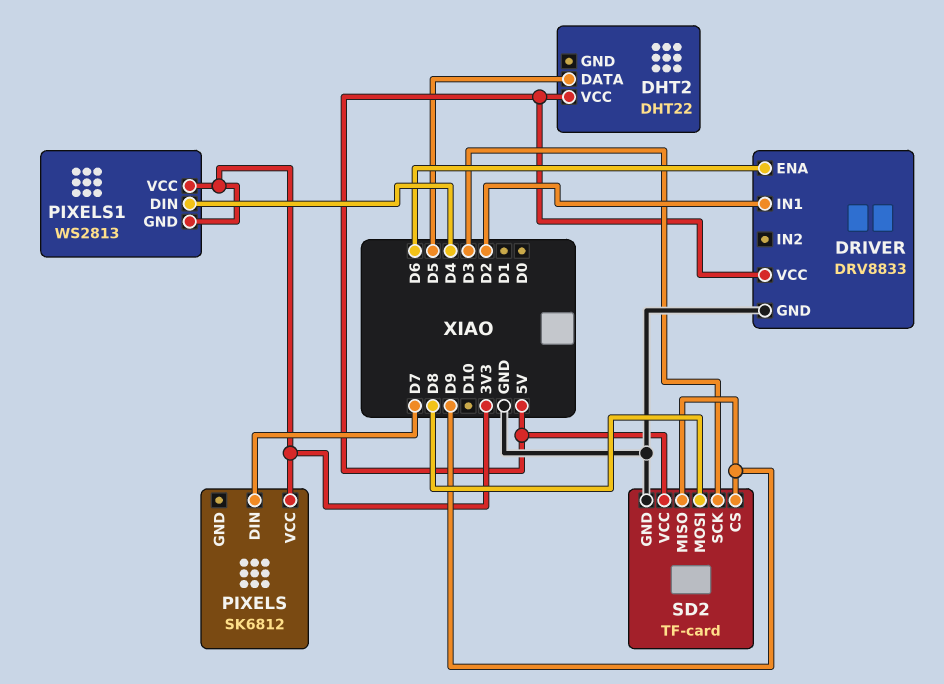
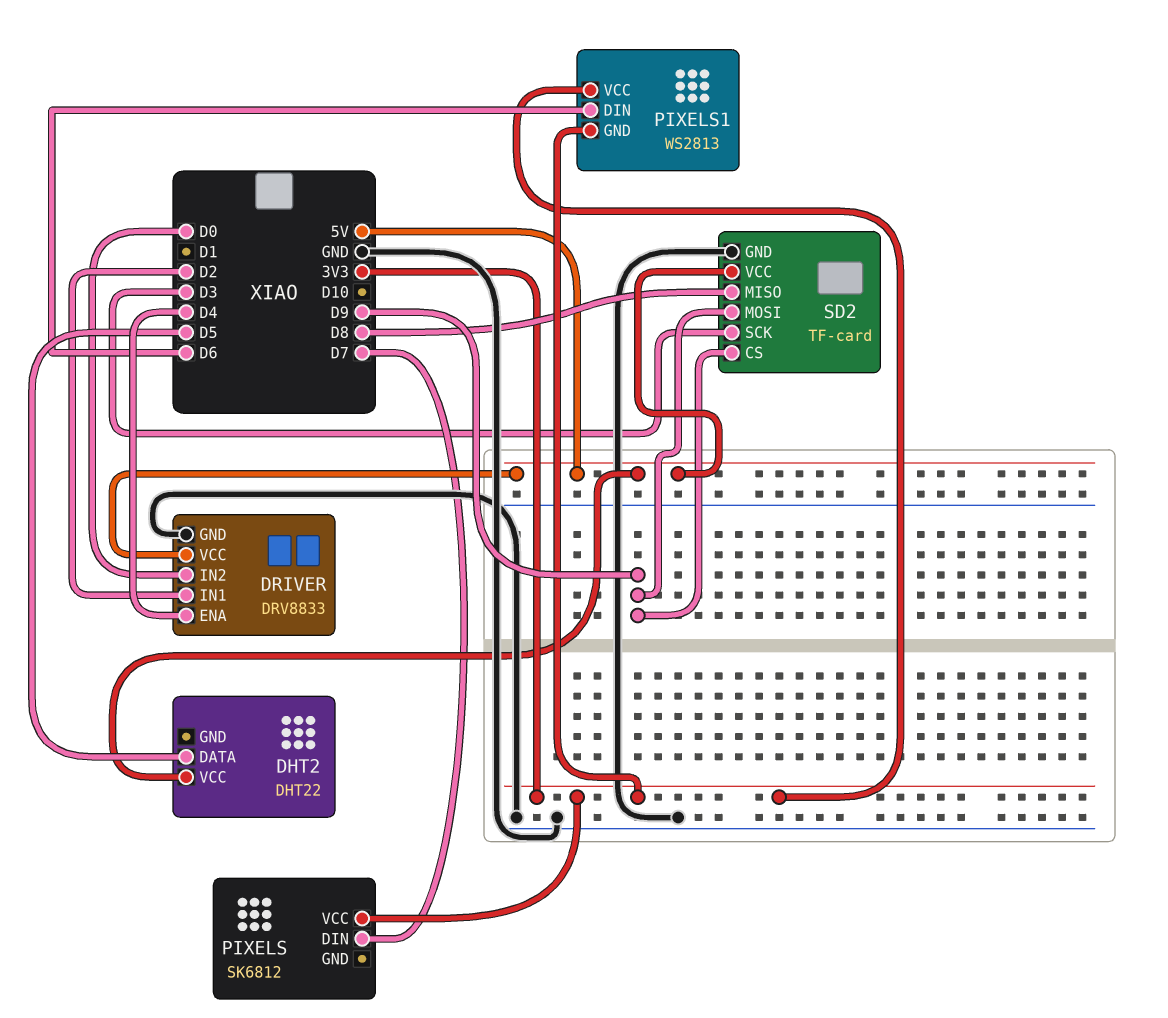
DRIVER pin ENA: D6 -> D4
DRIVER pin IN2: none -> D0
PIXELS1 pin DIN: D4 -> D6
SD2 pin MISO: D9 -> D8
SD2 pin MOSI: D8 -> D9

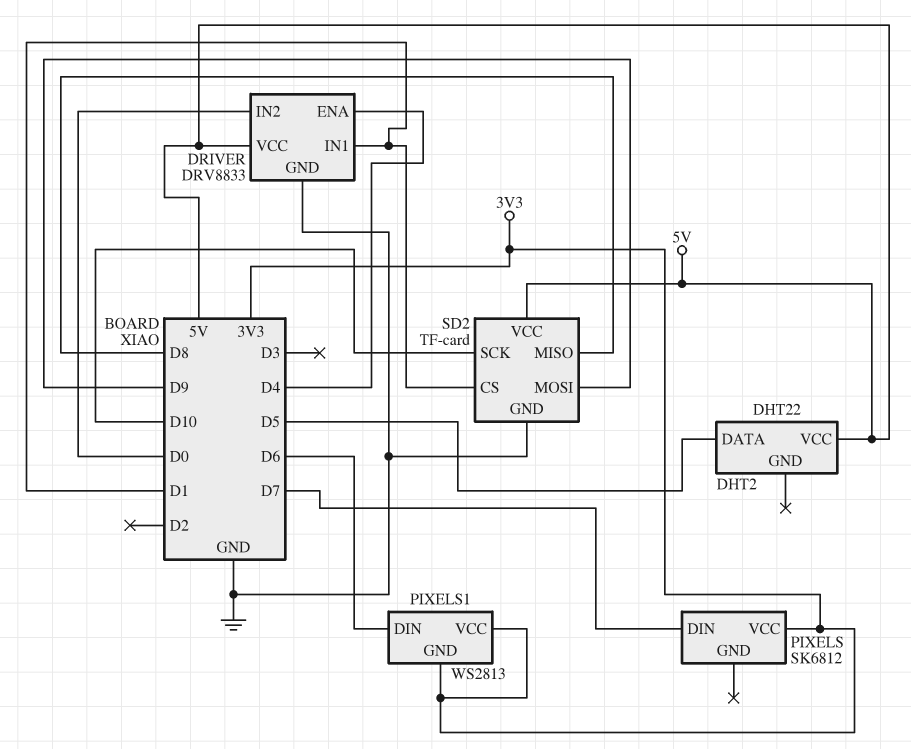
DRIVER pin IN1: D2 -> D1
SD2 pin CS: D9 -> D1
SD2 pin SCK: D3 -> D10

